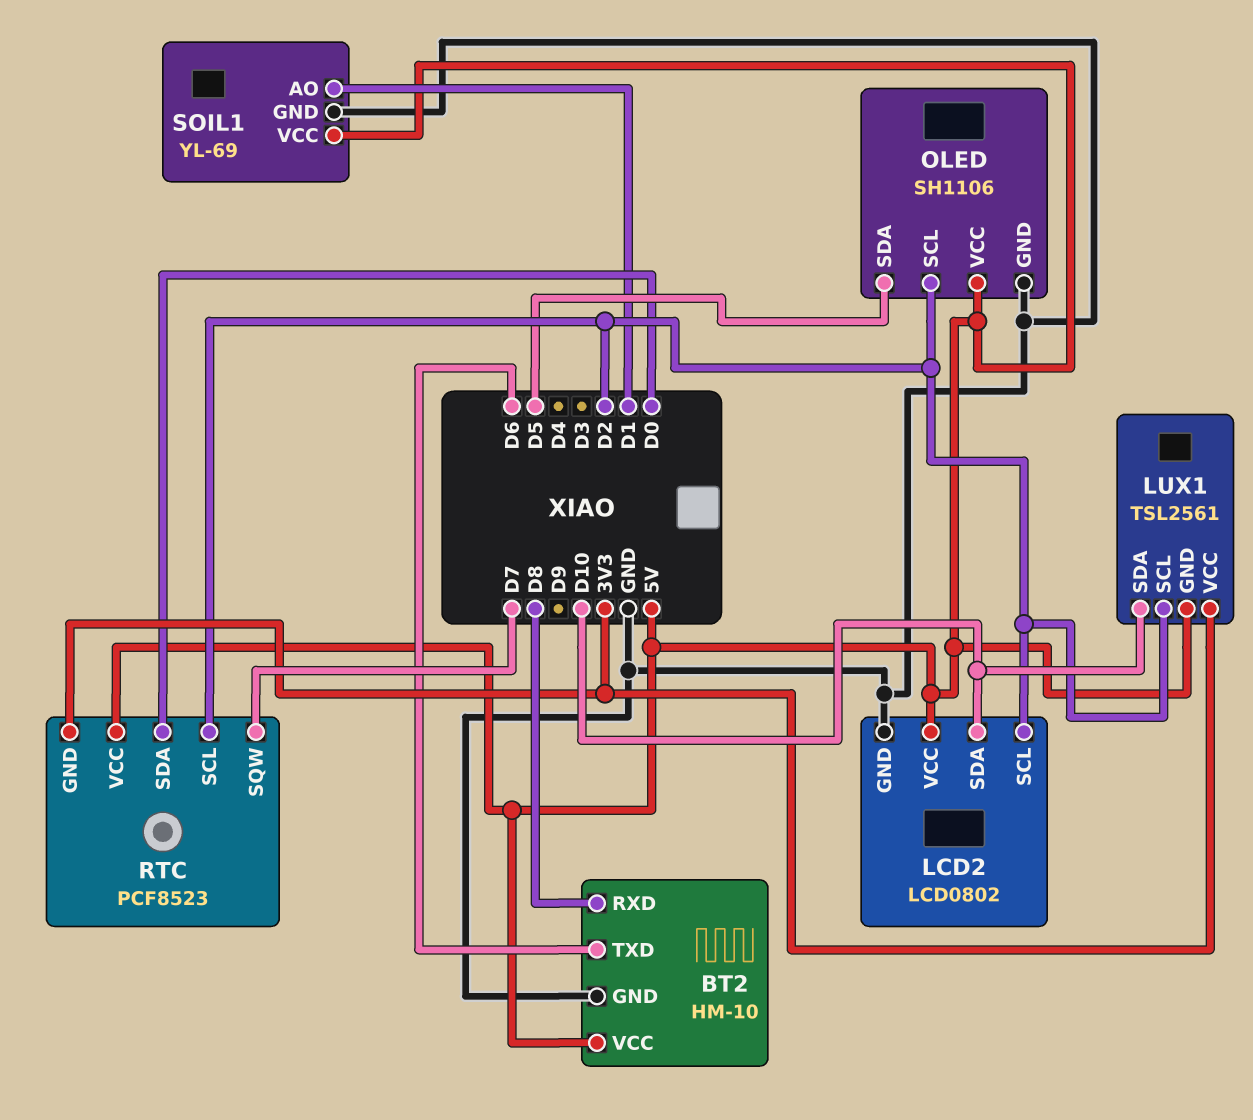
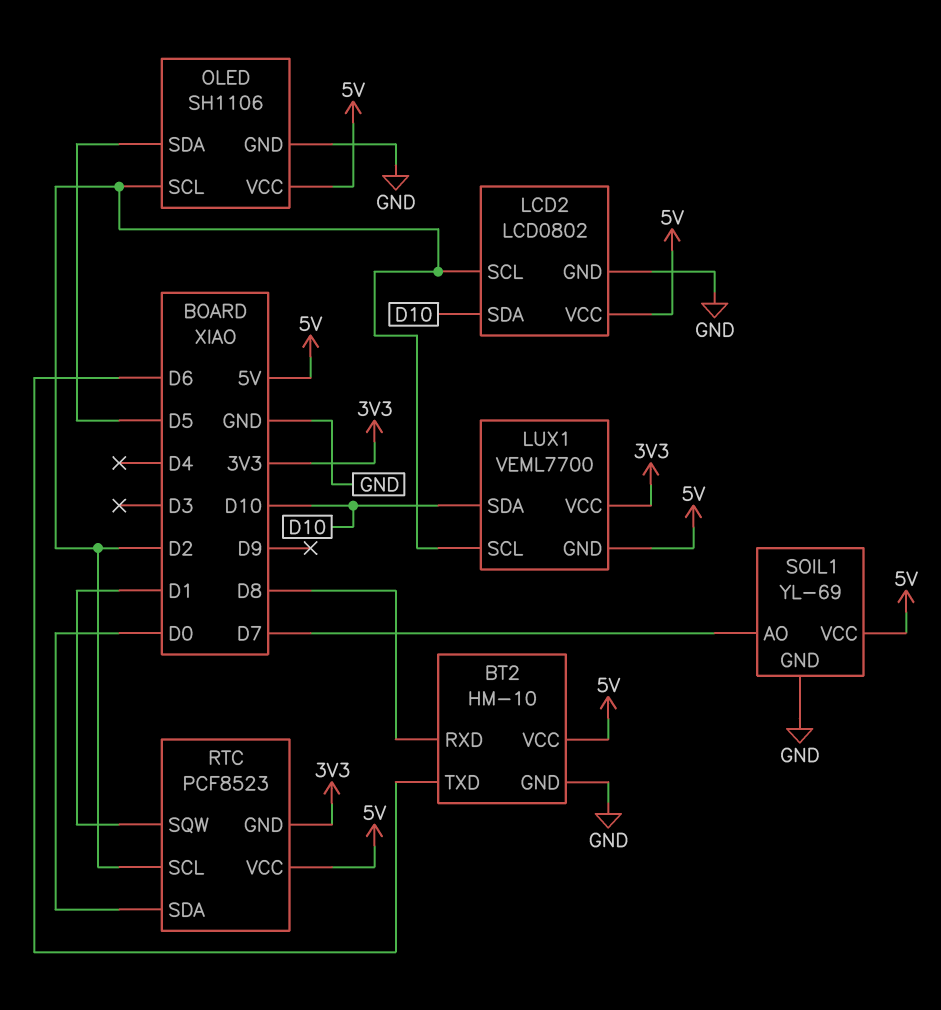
LUX1: TSL2561 -> VEML7700
RTC pin SQW: D7 -> D1
SOIL1 pin AO: D1 -> D7

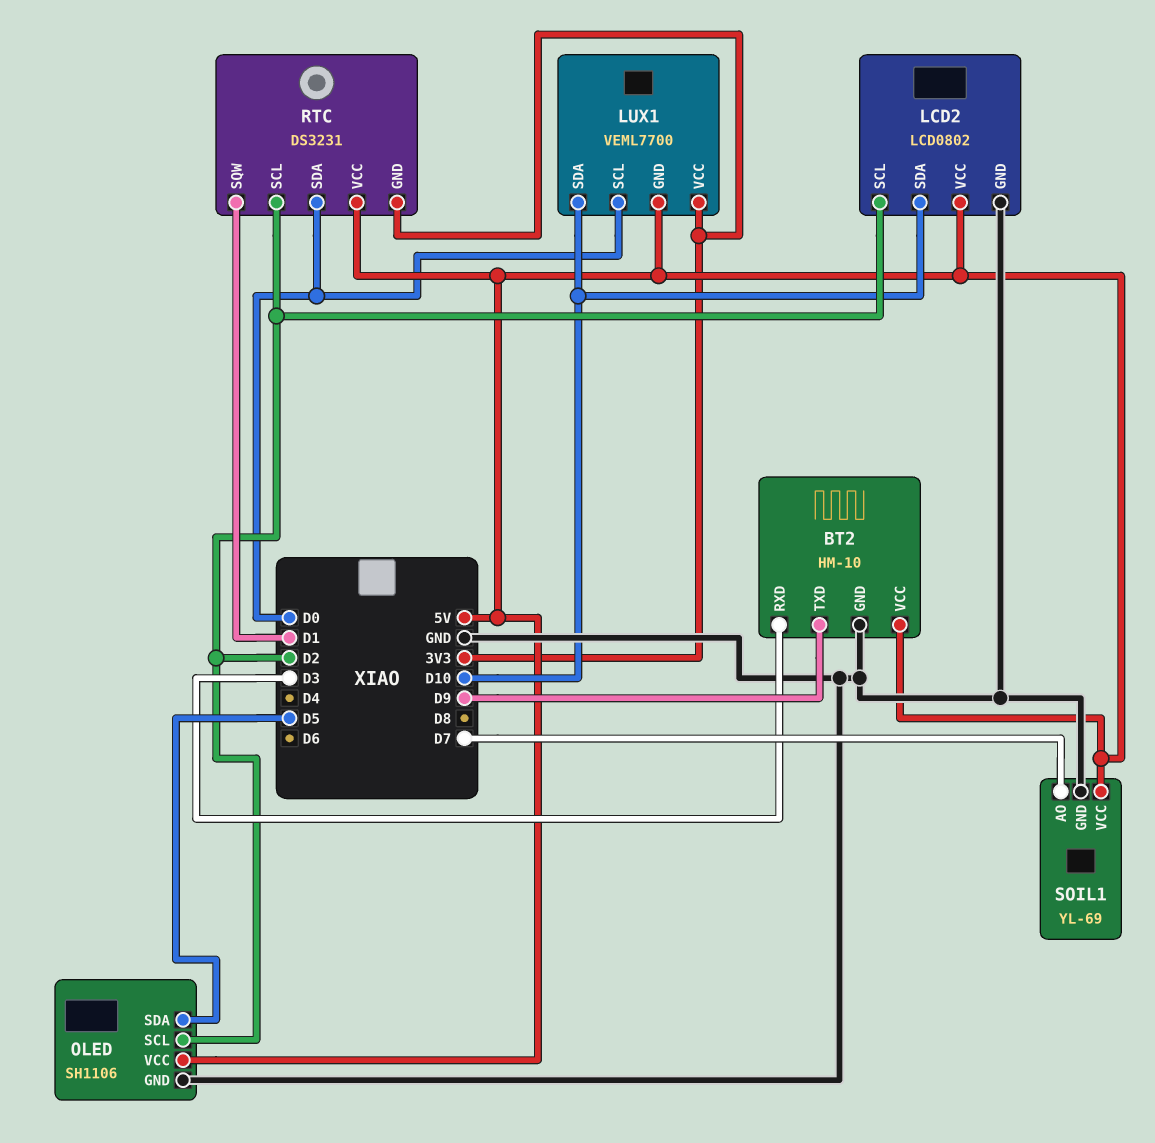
BT2 pin RXD: D8 -> D3
BT2 pin TXD: D6 -> D9
LUX1 pin SCL: D2 -> D0
RTC: PCF8523 -> DS3231

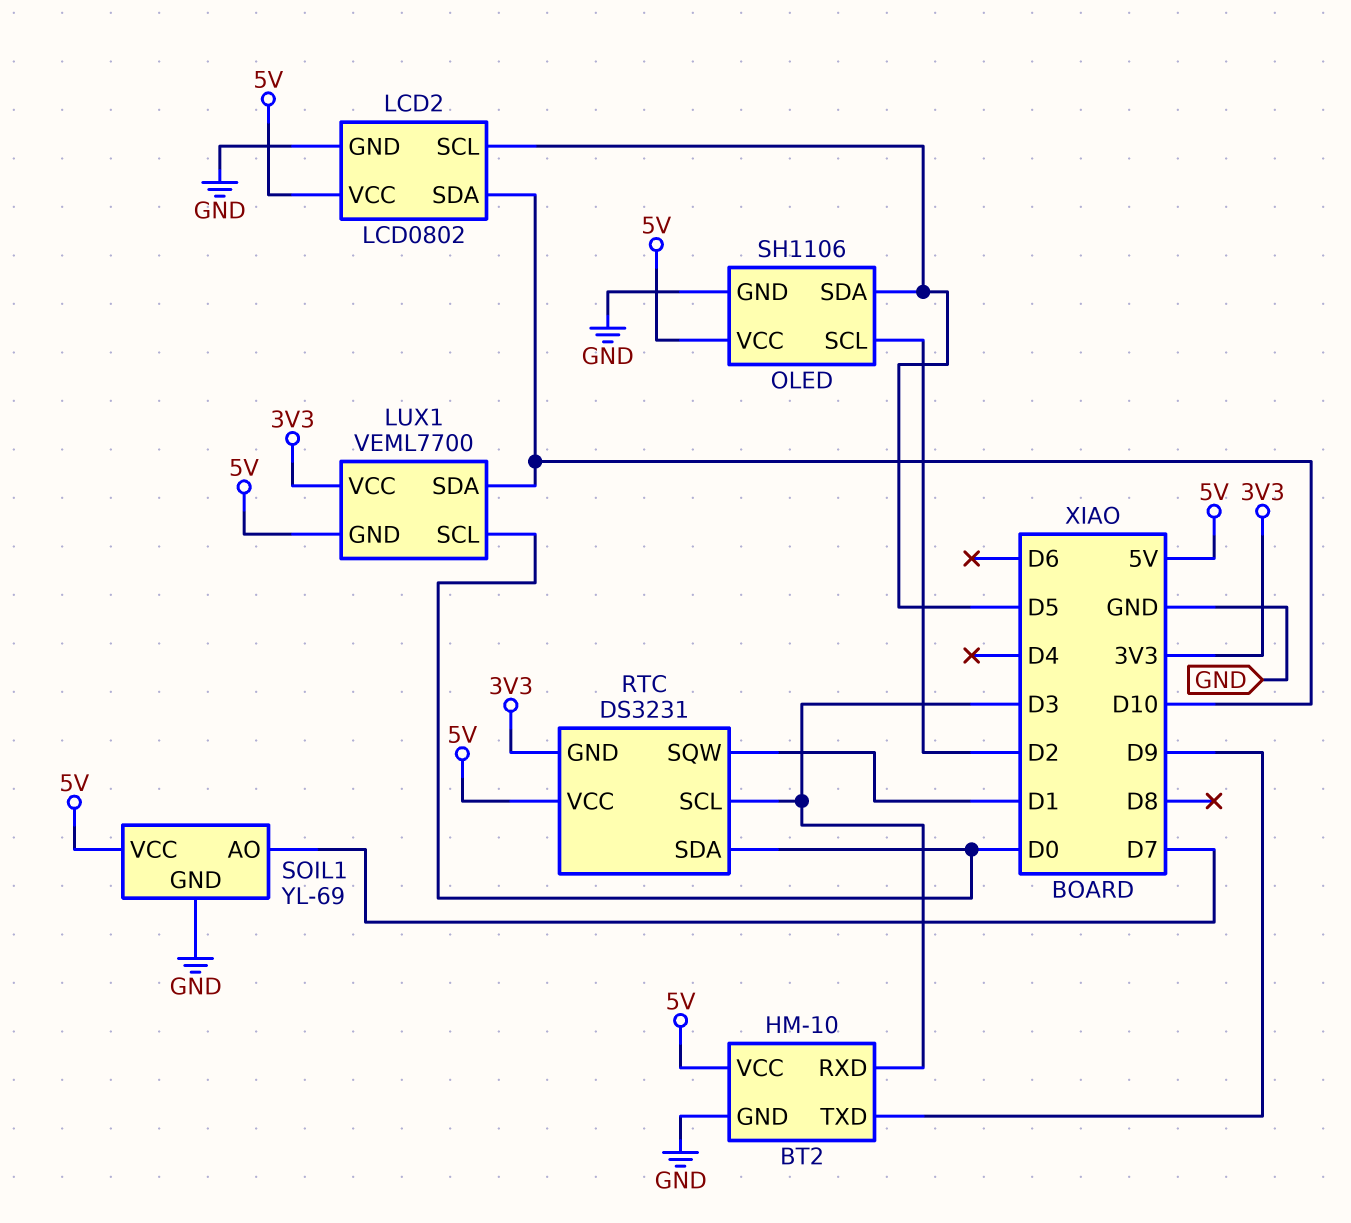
LCD2 pin SCL: D2 -> D5
RTC pin SCL: D2 -> D3

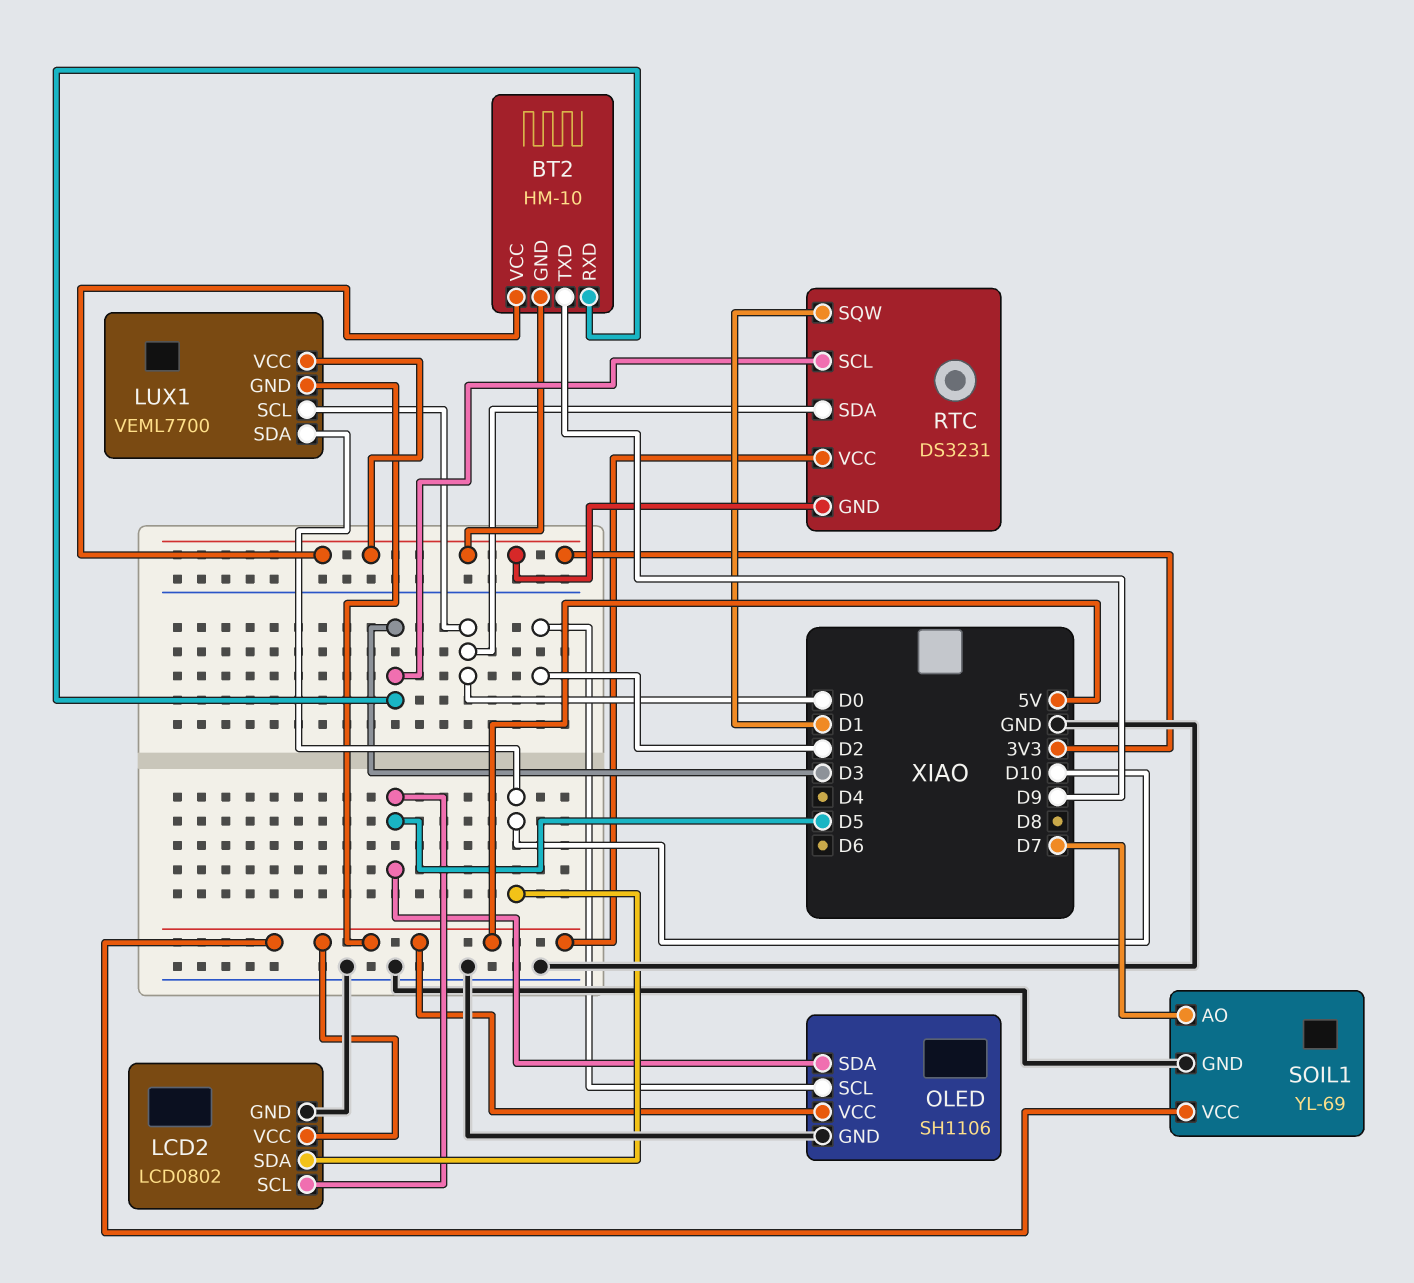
BT2 pin GND: GND -> 3V3
BT2 pin VCC: 5V -> 3V3

